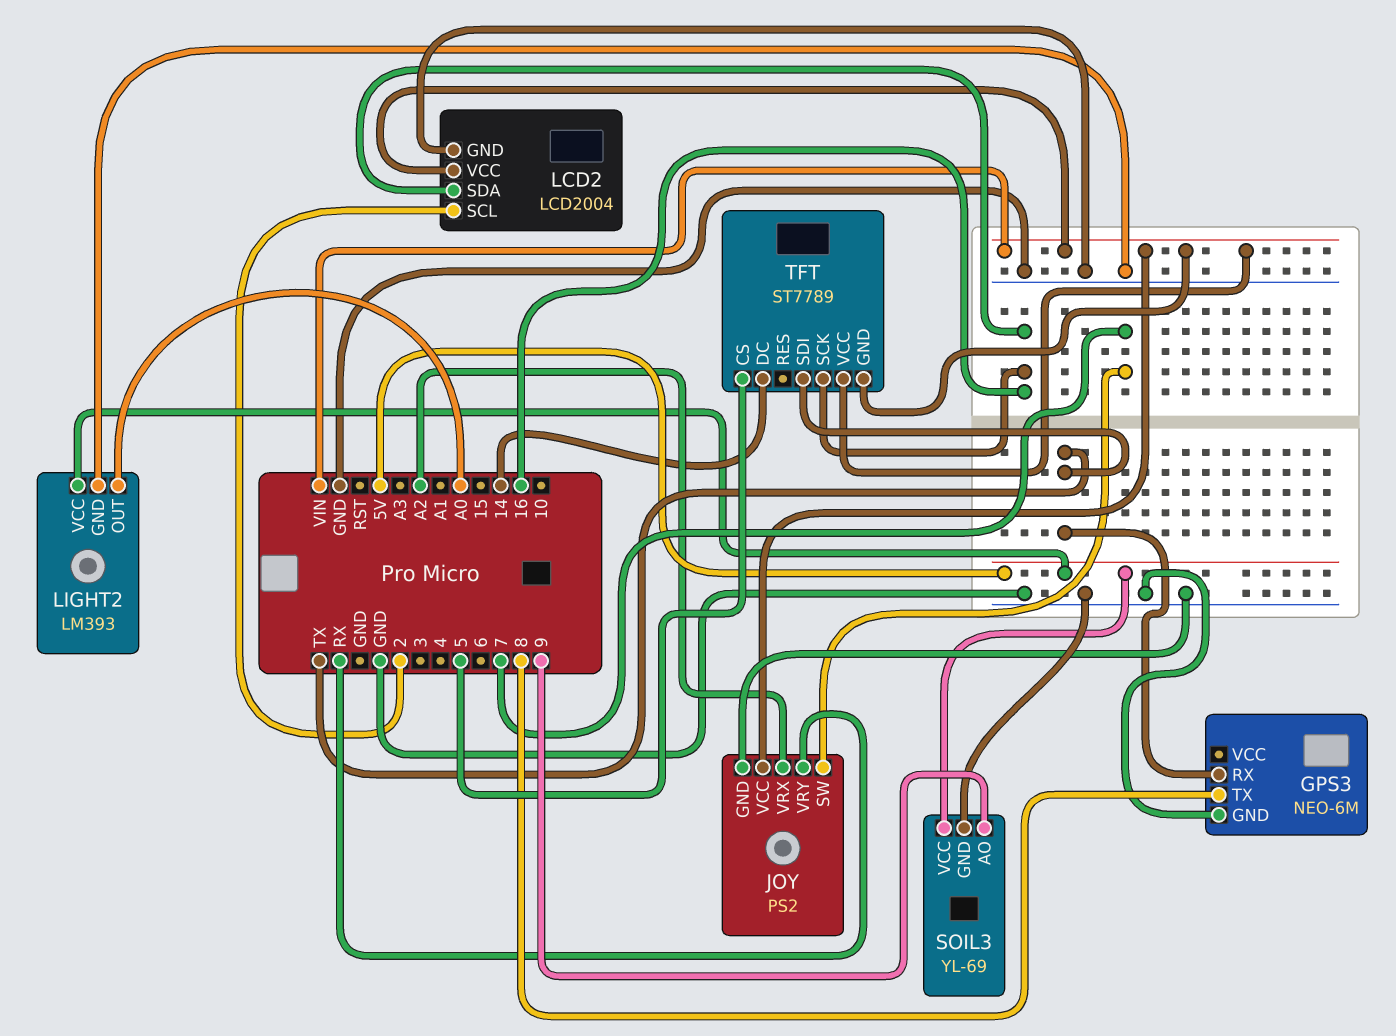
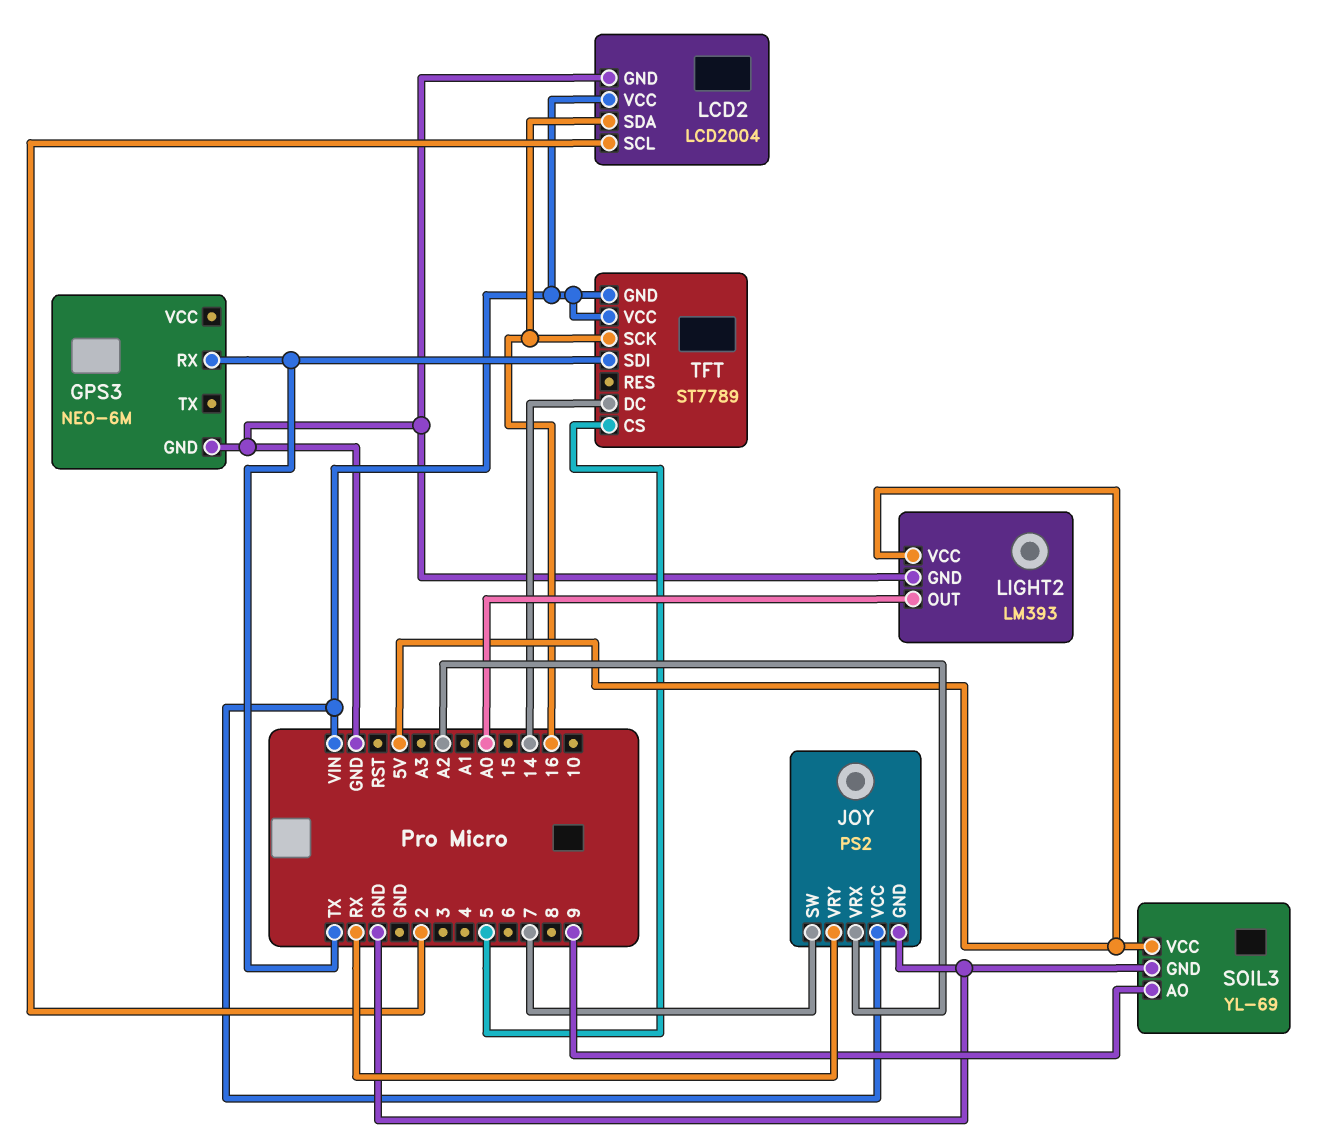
GPS3 pin TX: 8 -> none

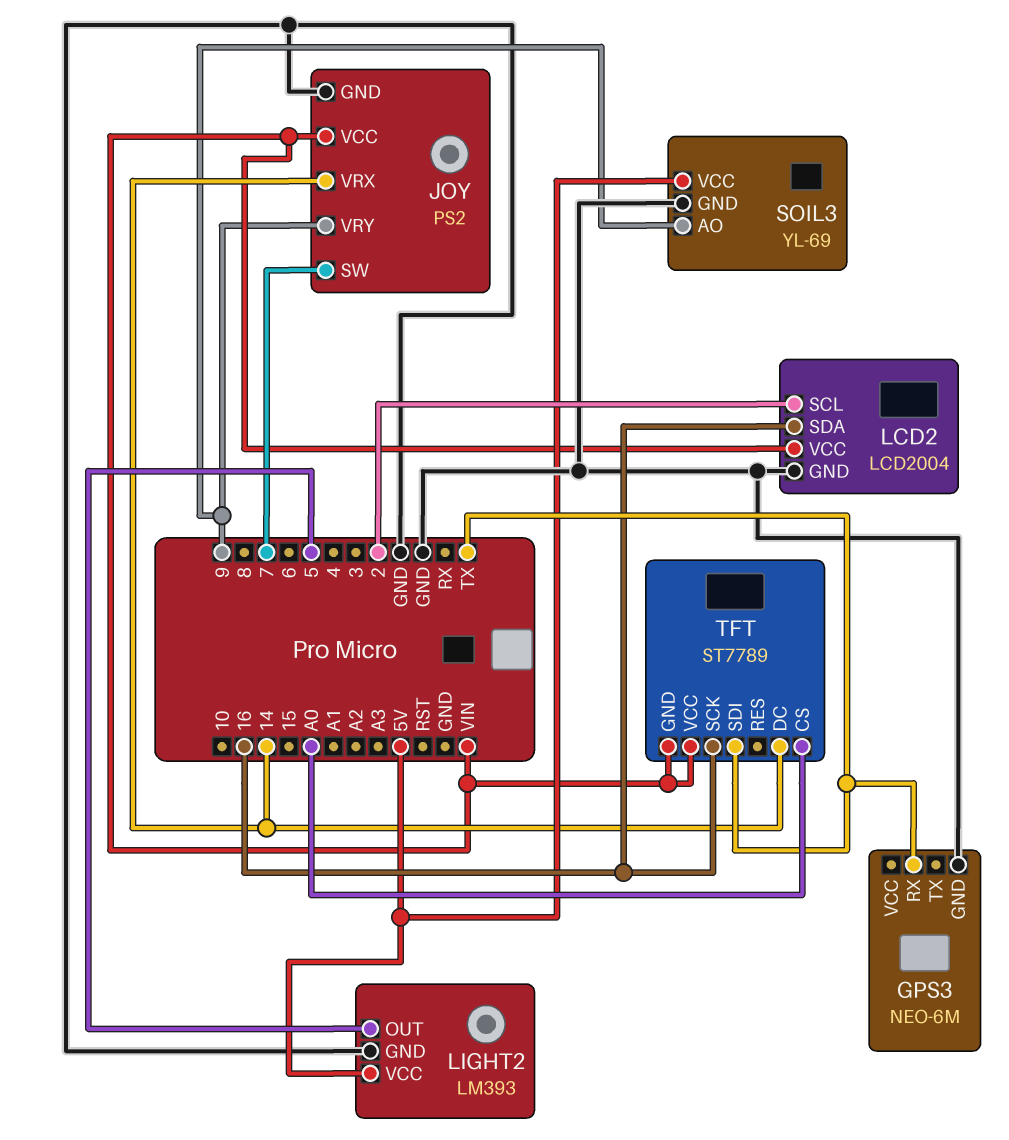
JOY pin VRX: A2 -> 14
JOY pin VRY: RX -> 9
LIGHT2 pin OUT: A0 -> 5
TFT pin CS: 5 -> A0

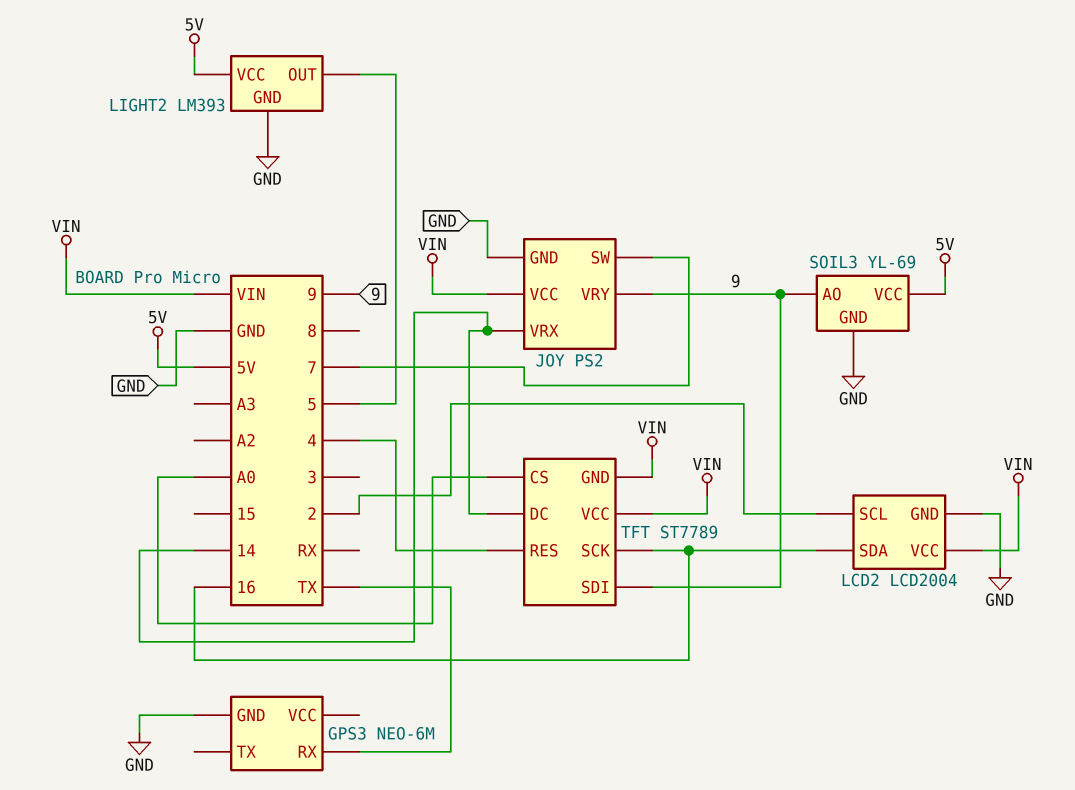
TFT pin RES: none -> 4
TFT pin SDI: TX -> 9

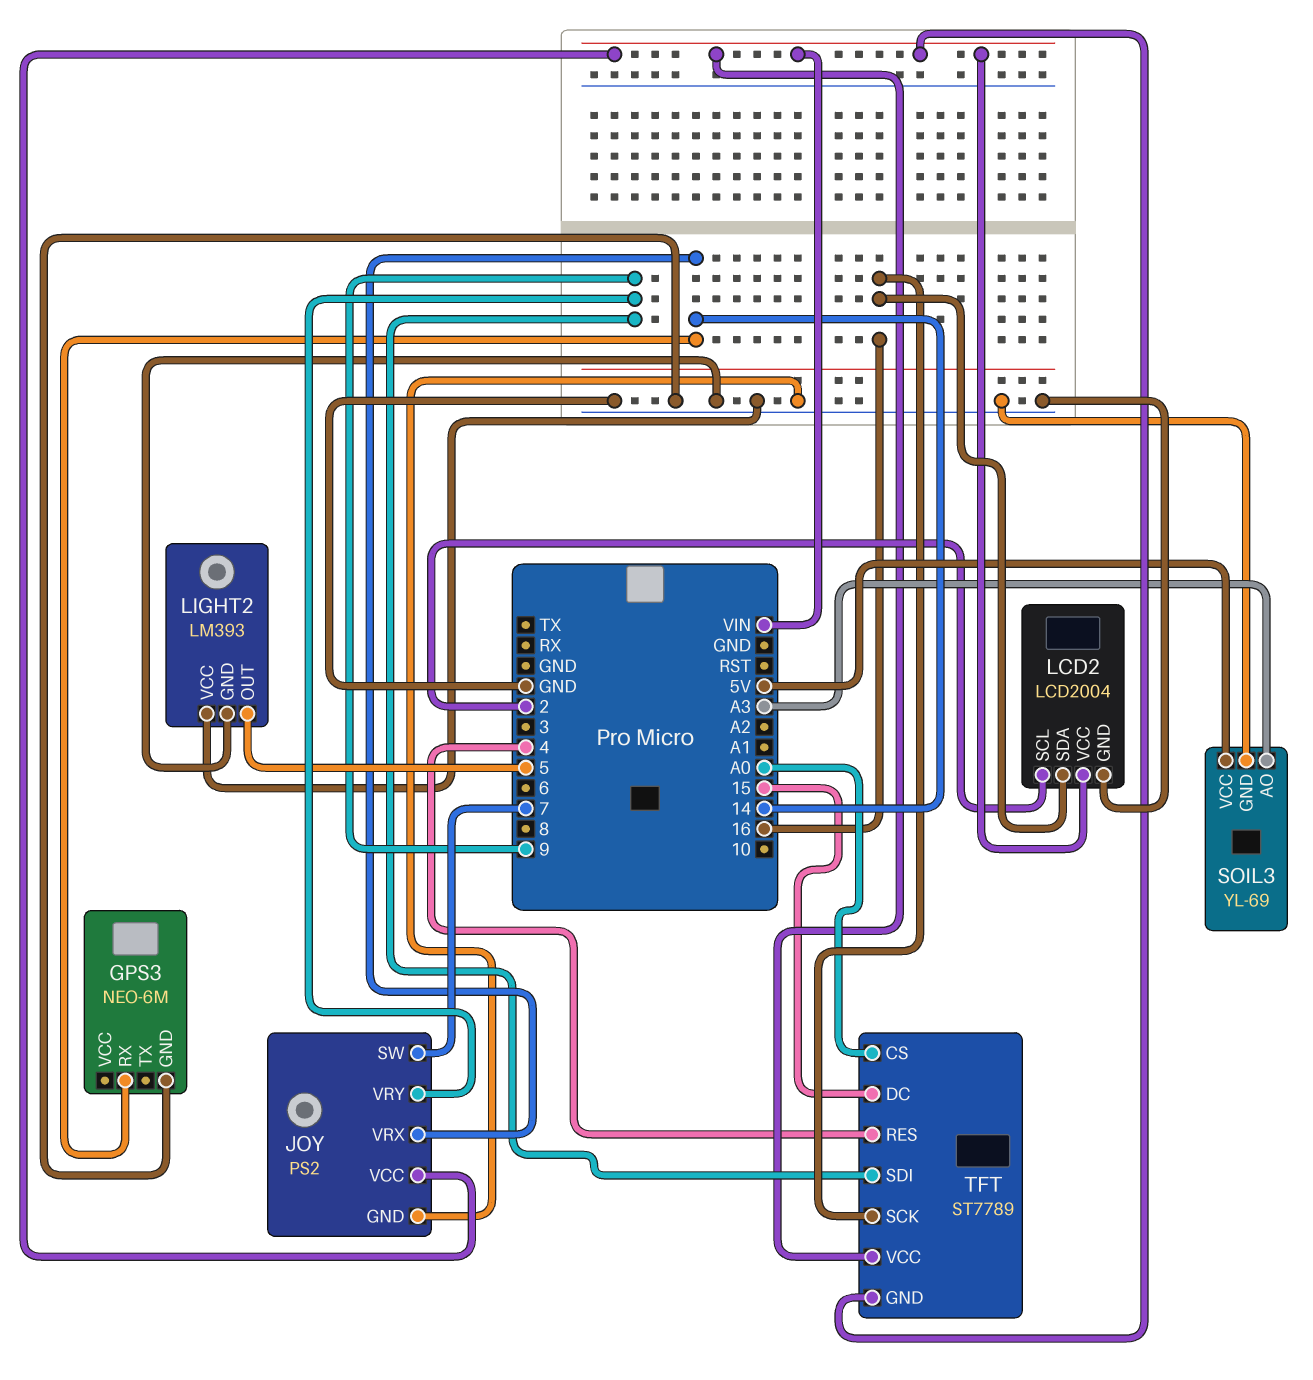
GPS3 pin RX: TX -> 14
LIGHT2 pin VCC: 5V -> GND
SOIL3 pin AO: 9 -> A3
TFT pin DC: 14 -> 15

